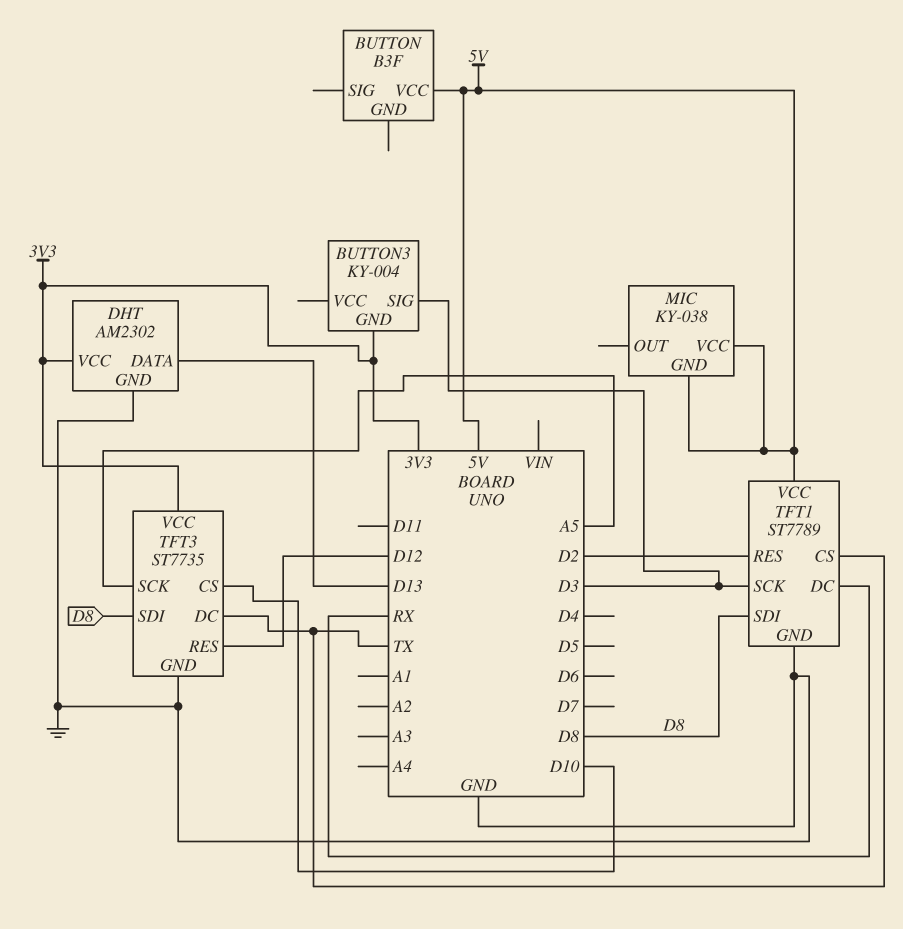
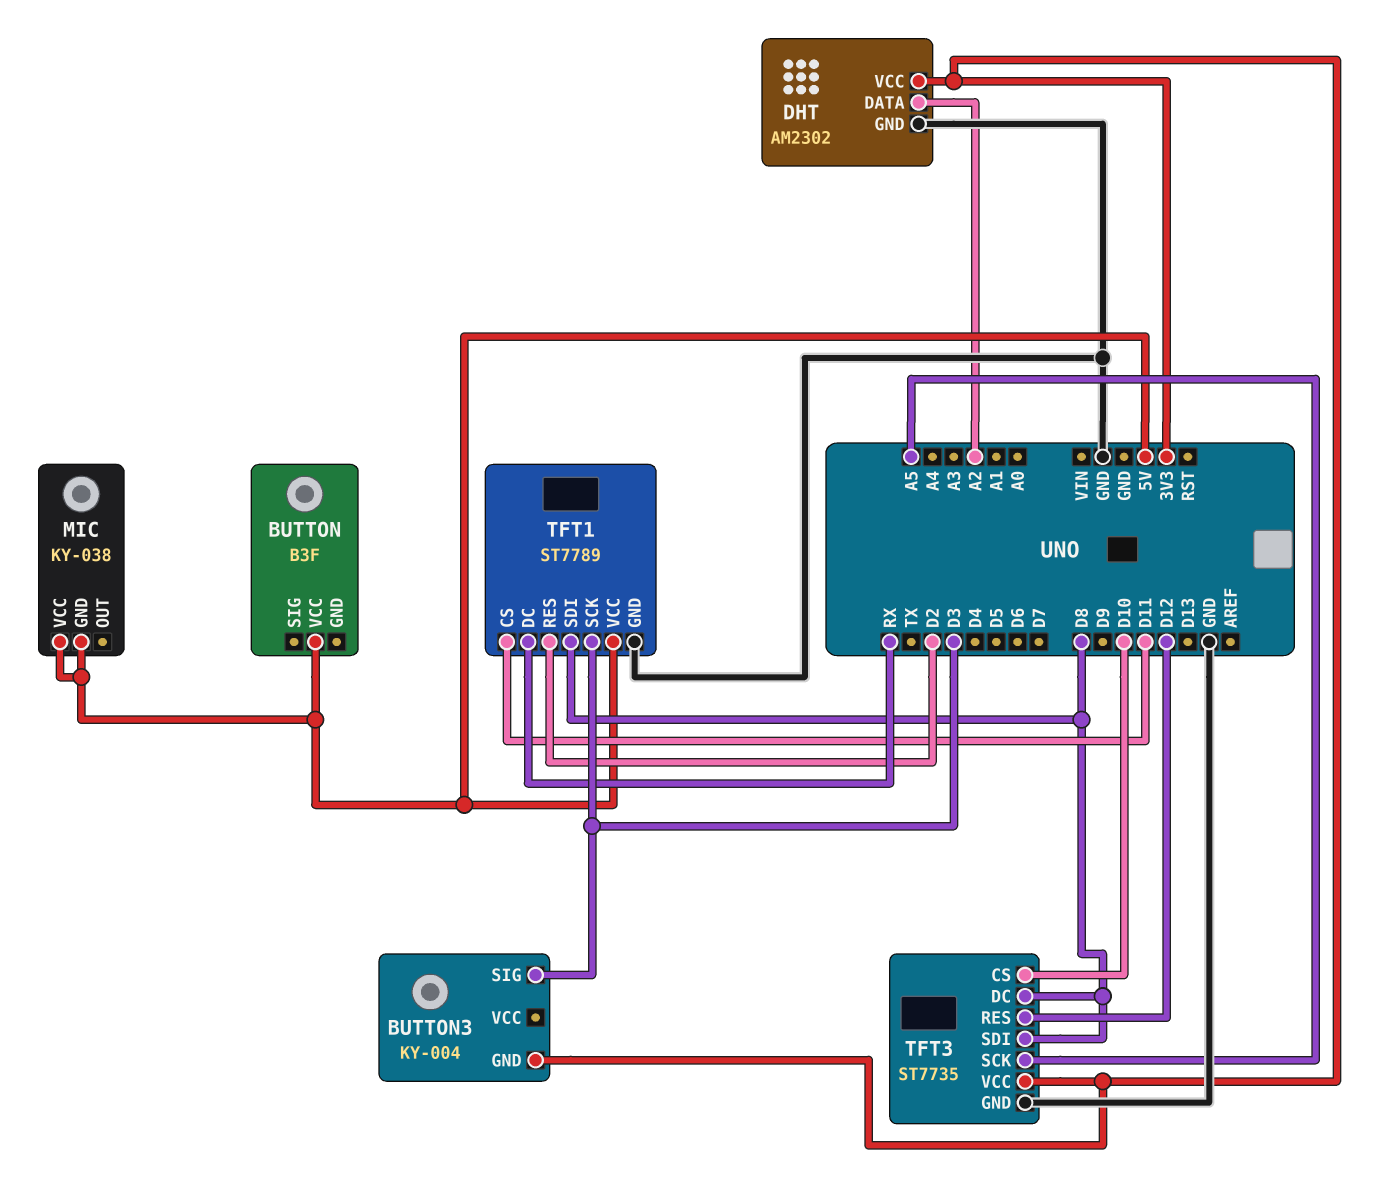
DHT pin DATA: D13 -> A2
TFT1 pin CS: TX -> D11
TFT3 pin DC: TX -> D8

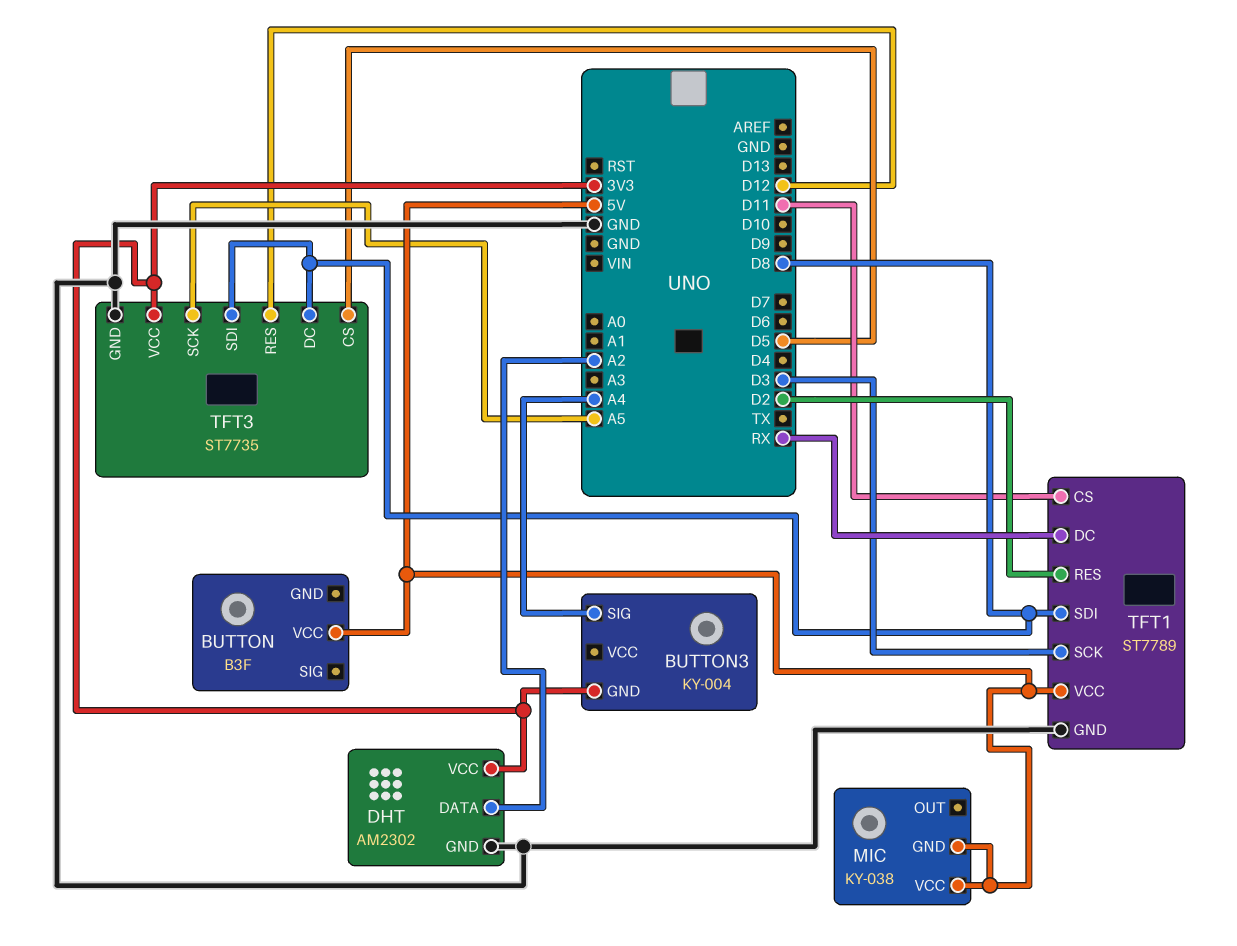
BUTTON3 pin SIG: D3 -> A4
TFT3 pin CS: D10 -> D5

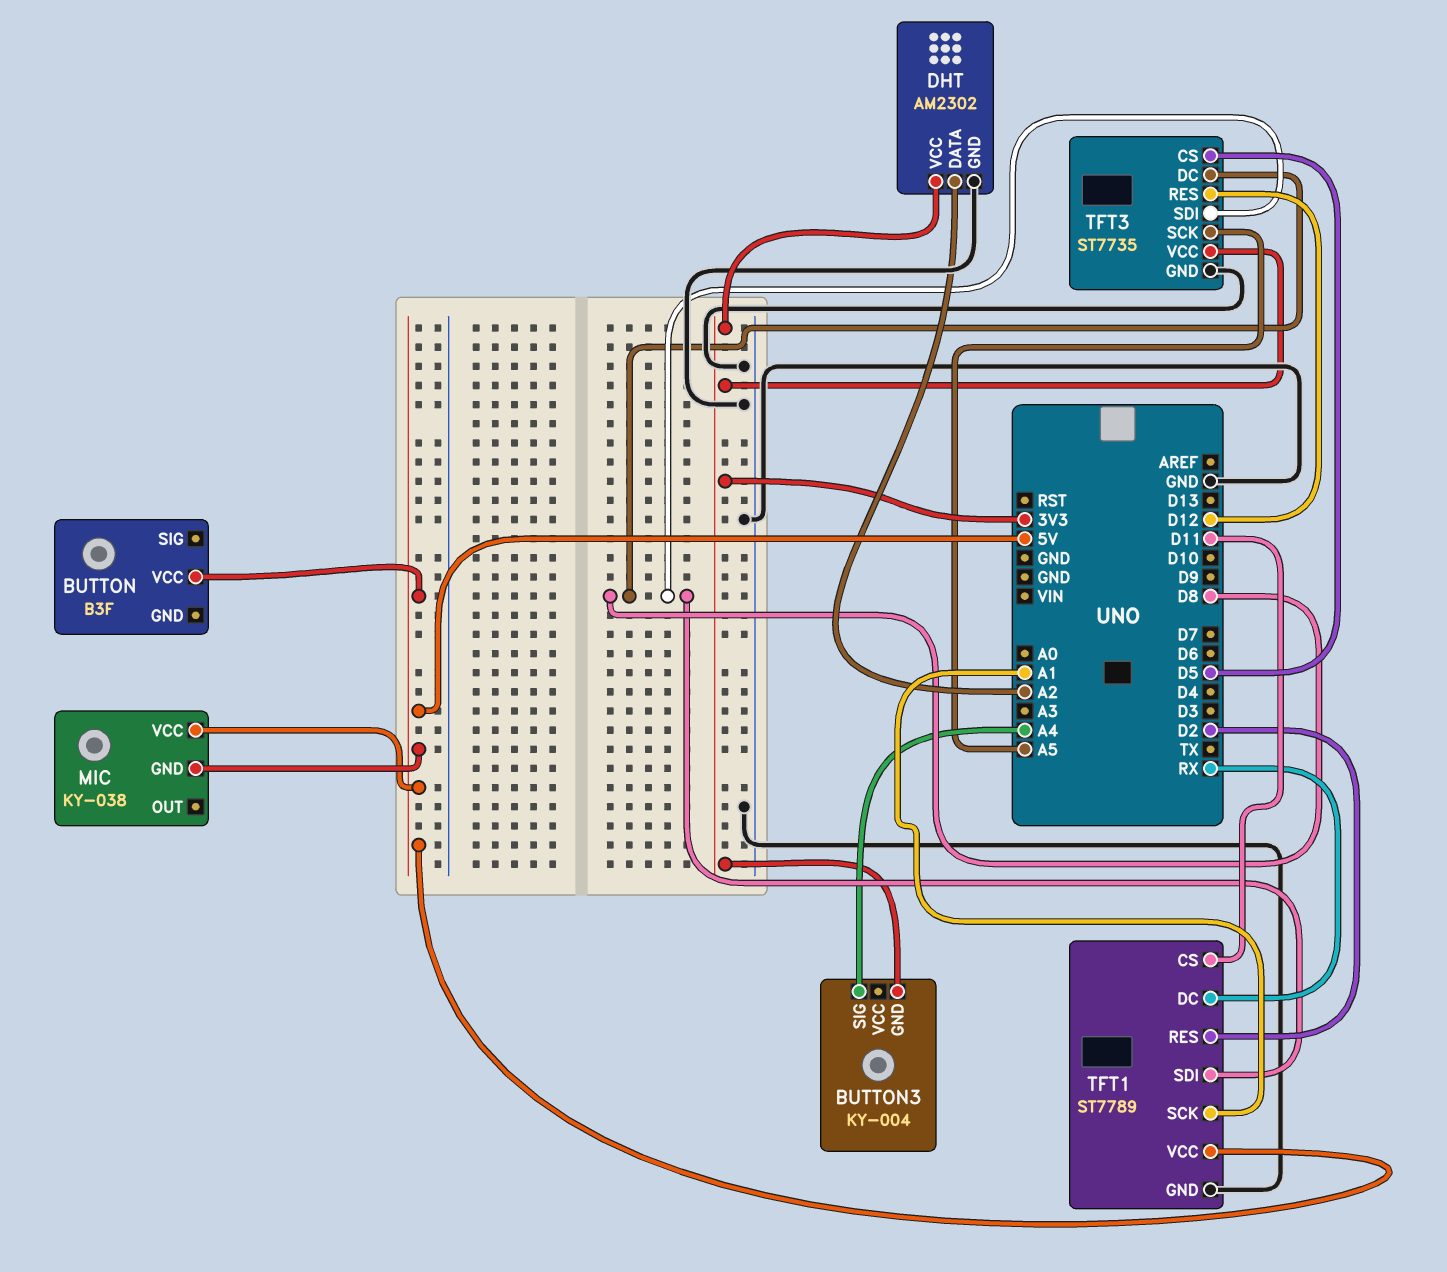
TFT1 pin SCK: D3 -> A1

